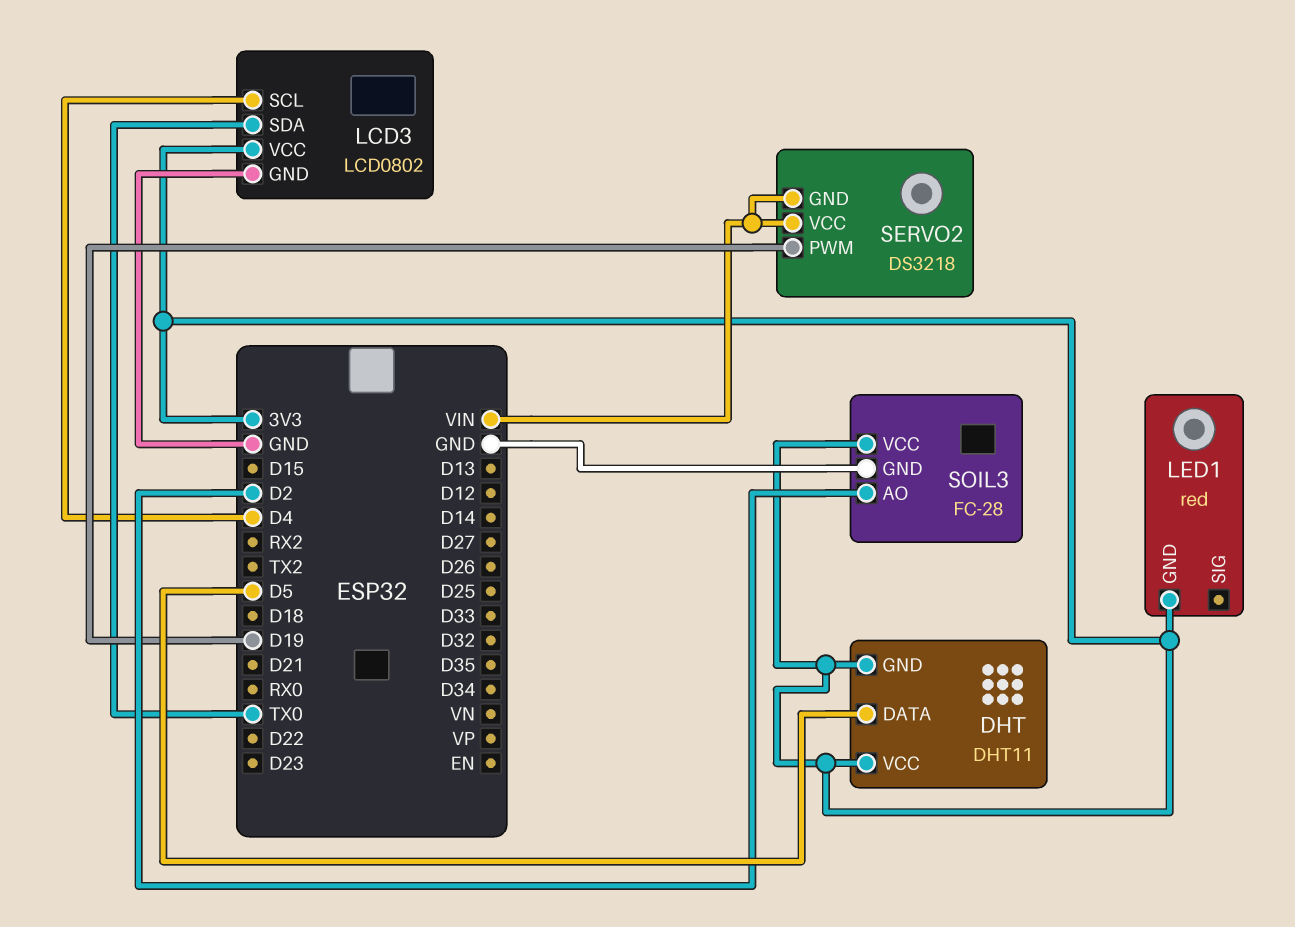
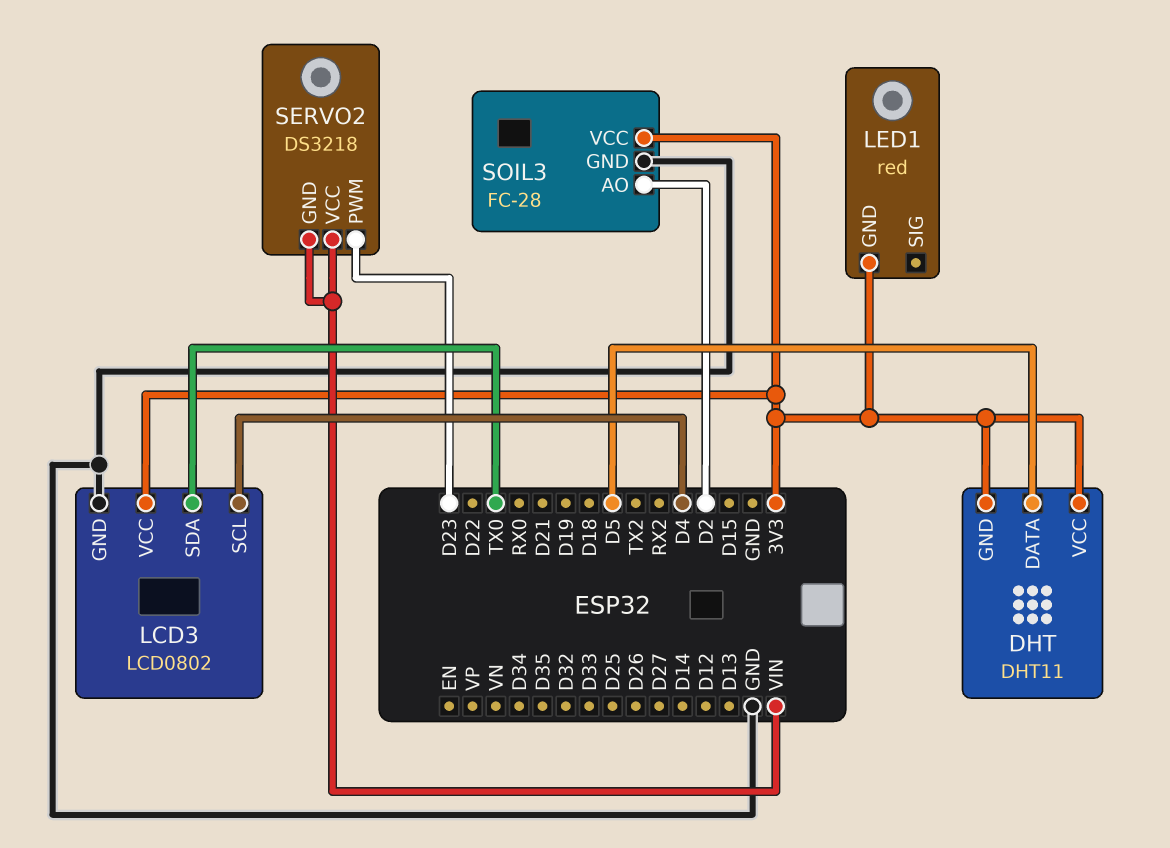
SERVO2 pin PWM: D19 -> D23

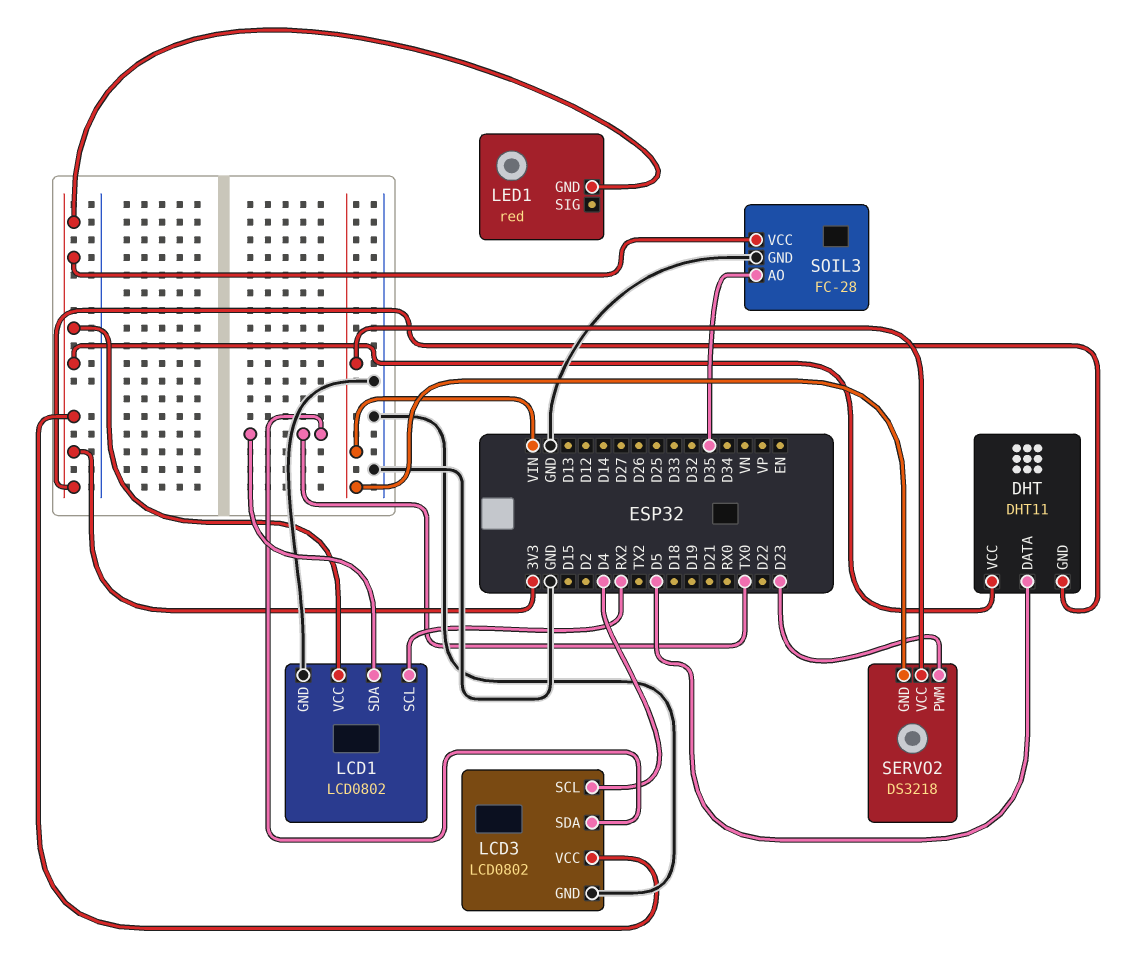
LCD1: none -> LCD0802
LCD1 pin GND: none -> GND
LCD1 pin SCL: none -> RX2
LCD1 pin SDA: none -> TX0
LCD1 pin VCC: none -> 3V3
SOIL3 pin AO: D2 -> D35

